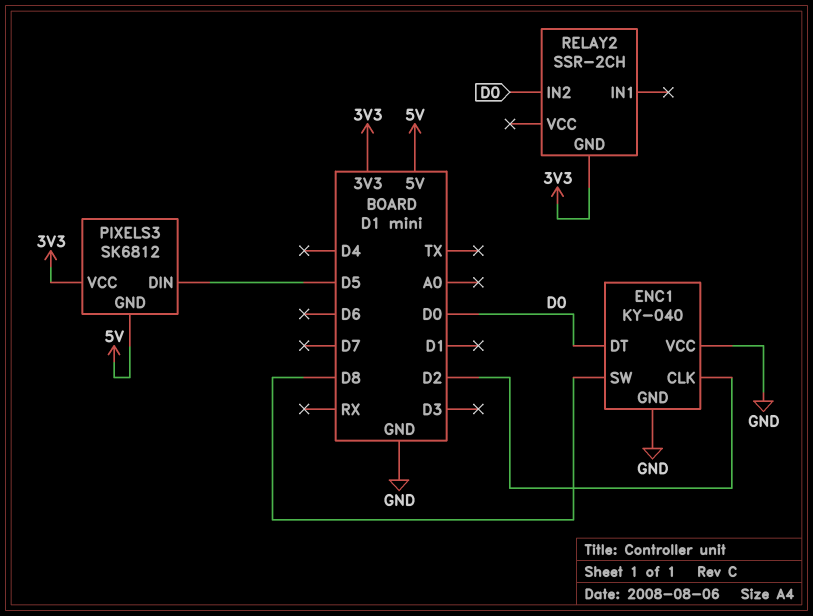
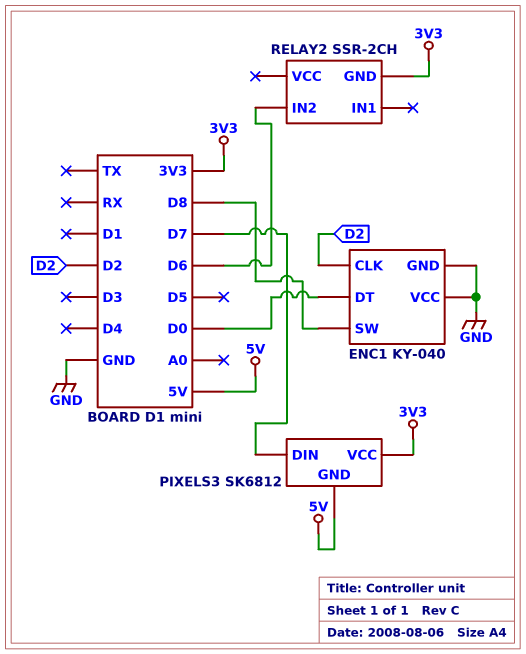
PIXELS3 pin DIN: D5 -> D7
RELAY2 pin IN2: D0 -> D6

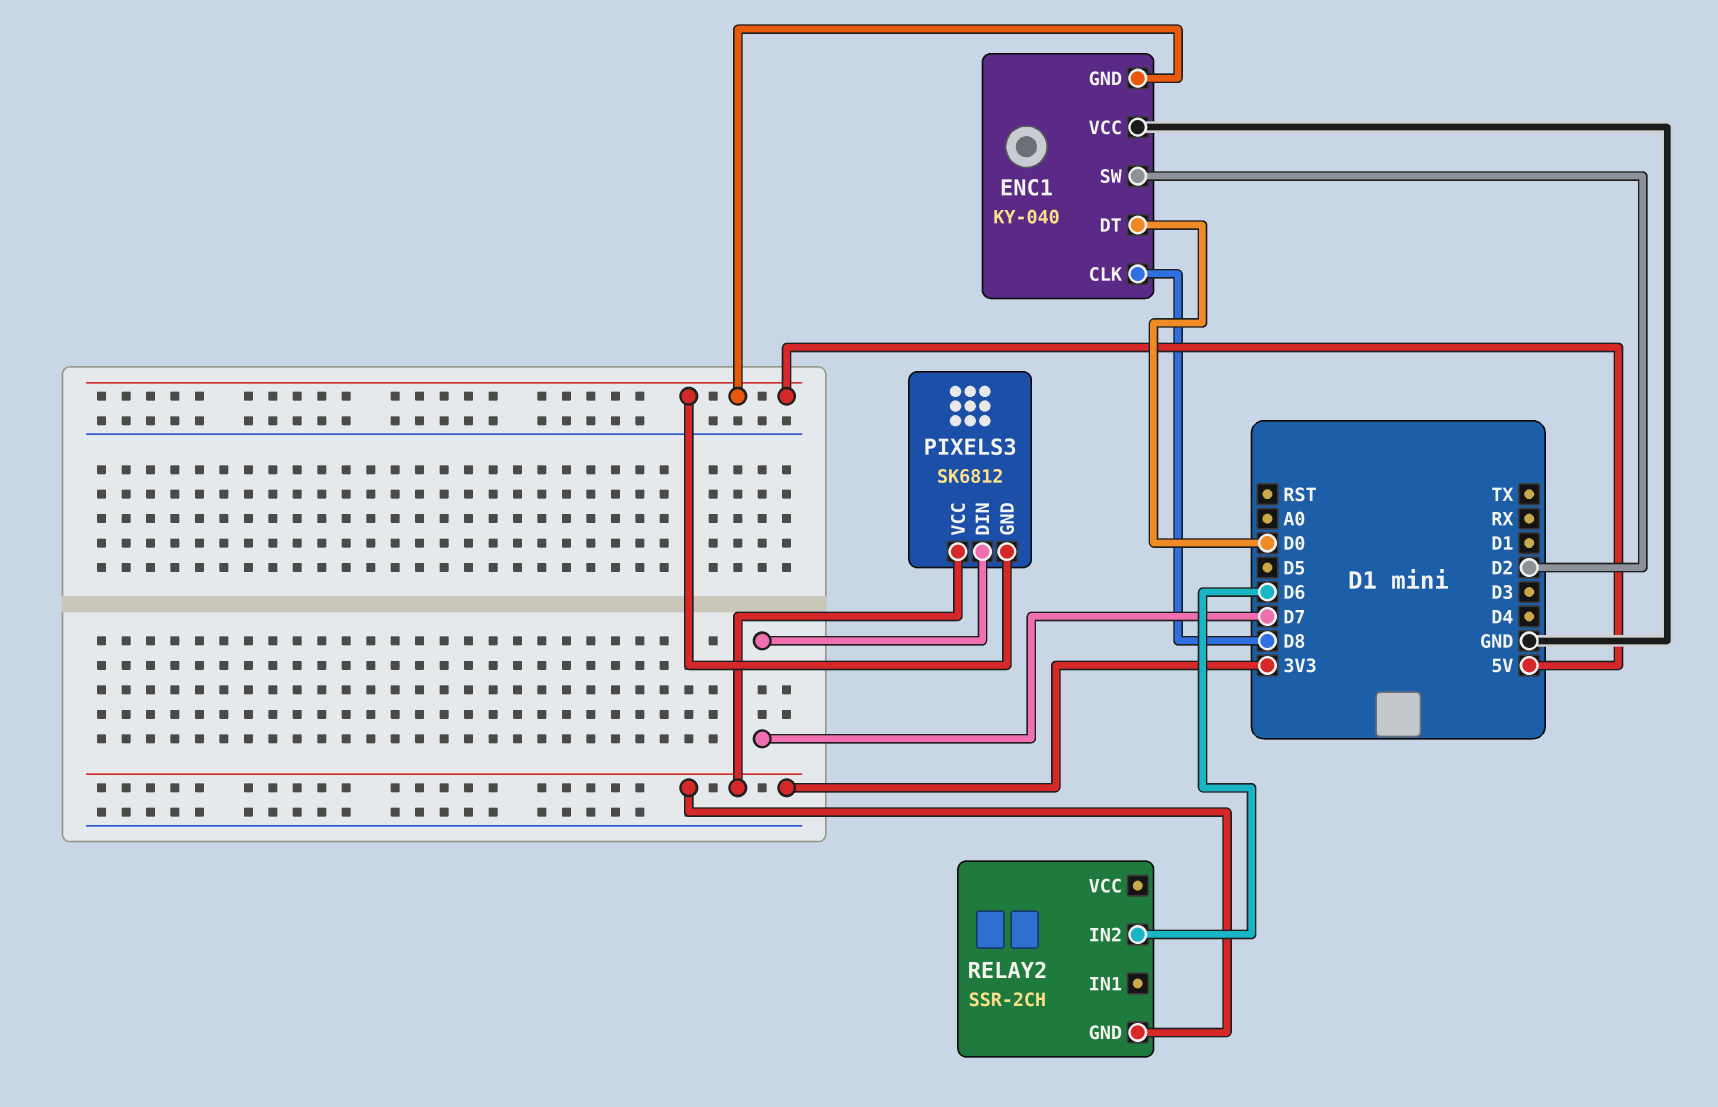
ENC1 pin CLK: D2 -> D8
ENC1 pin GND: GND -> 5V
ENC1 pin SW: D8 -> D2

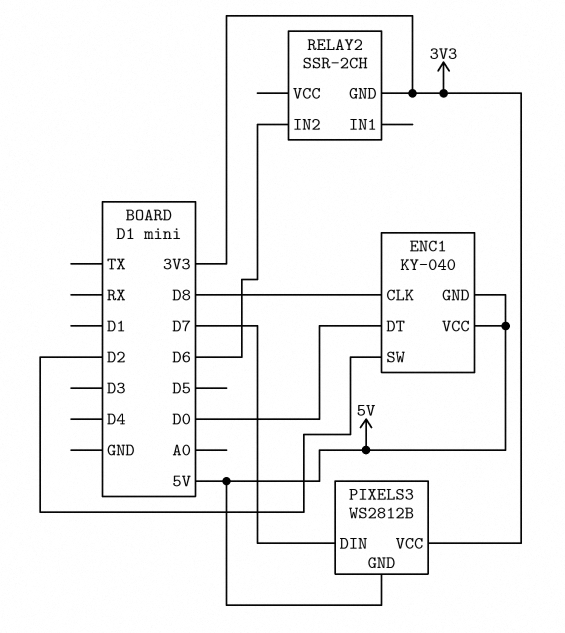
ENC1 pin VCC: GND -> 5V
PIXELS3: SK6812 -> WS2812B

